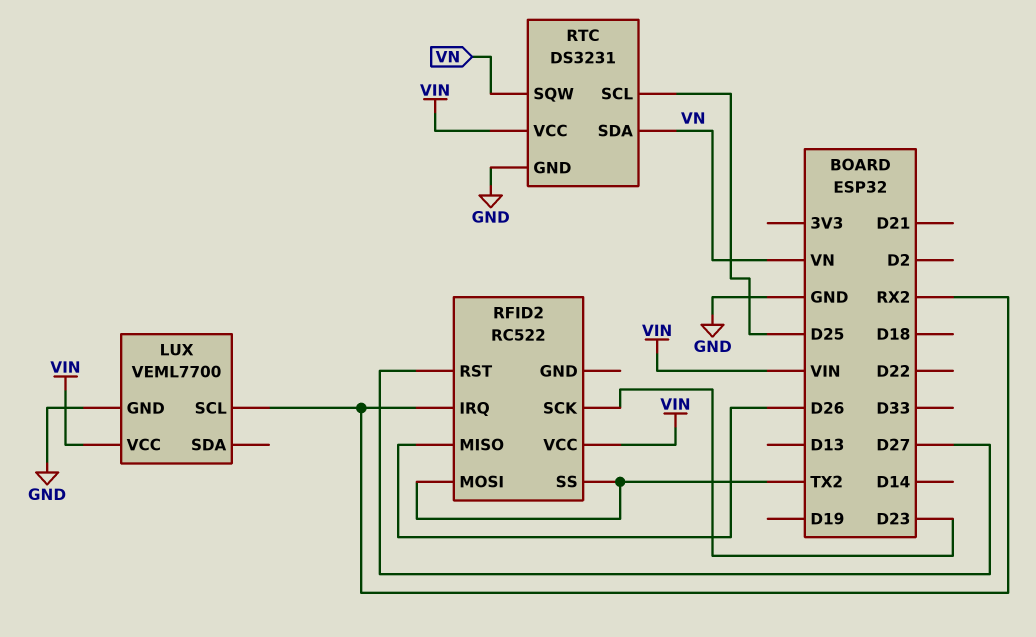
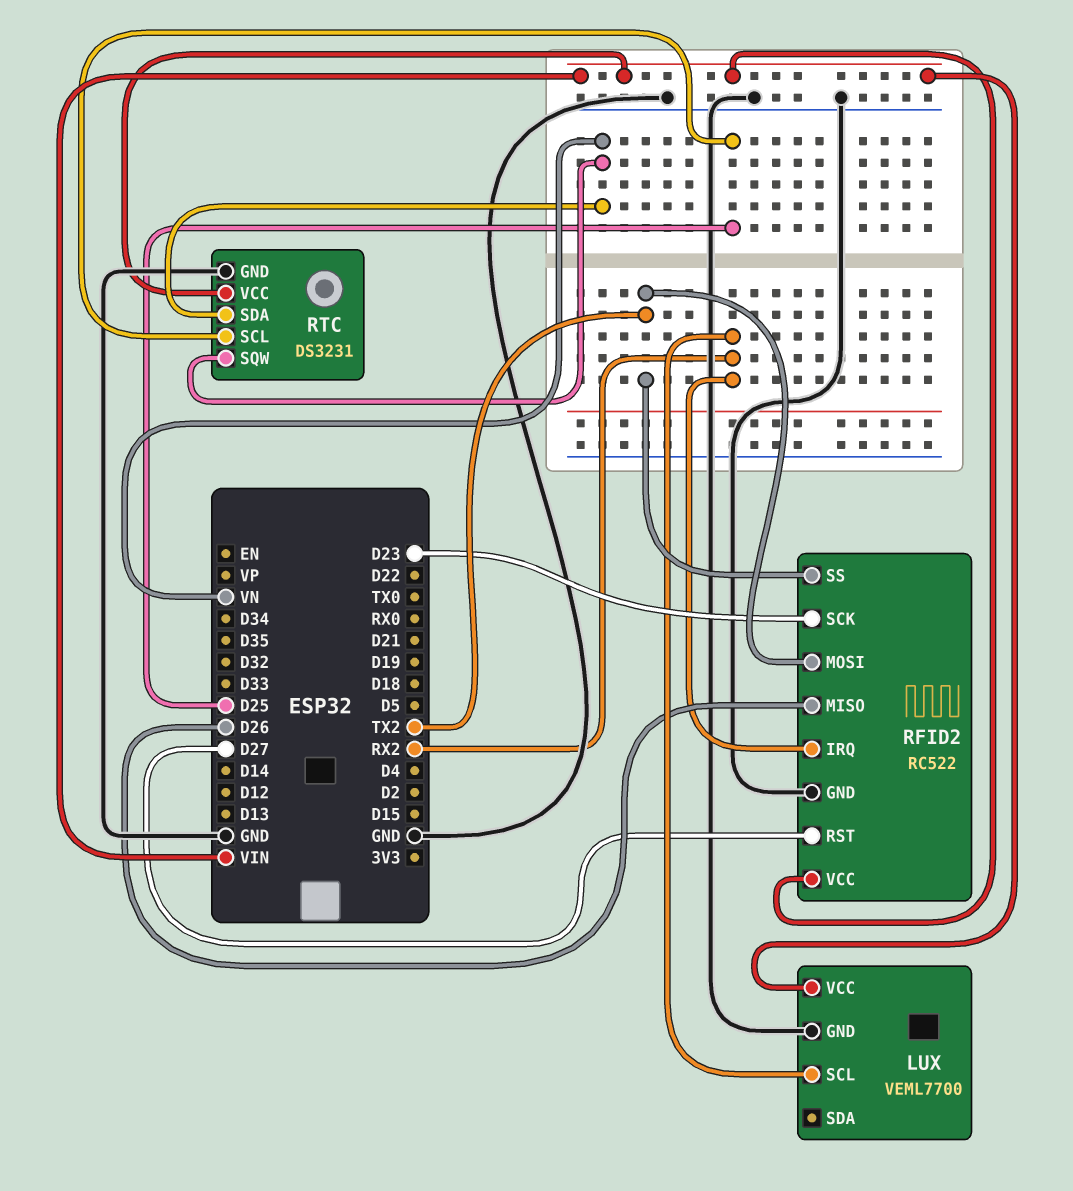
RFID2 pin GND: none -> GND

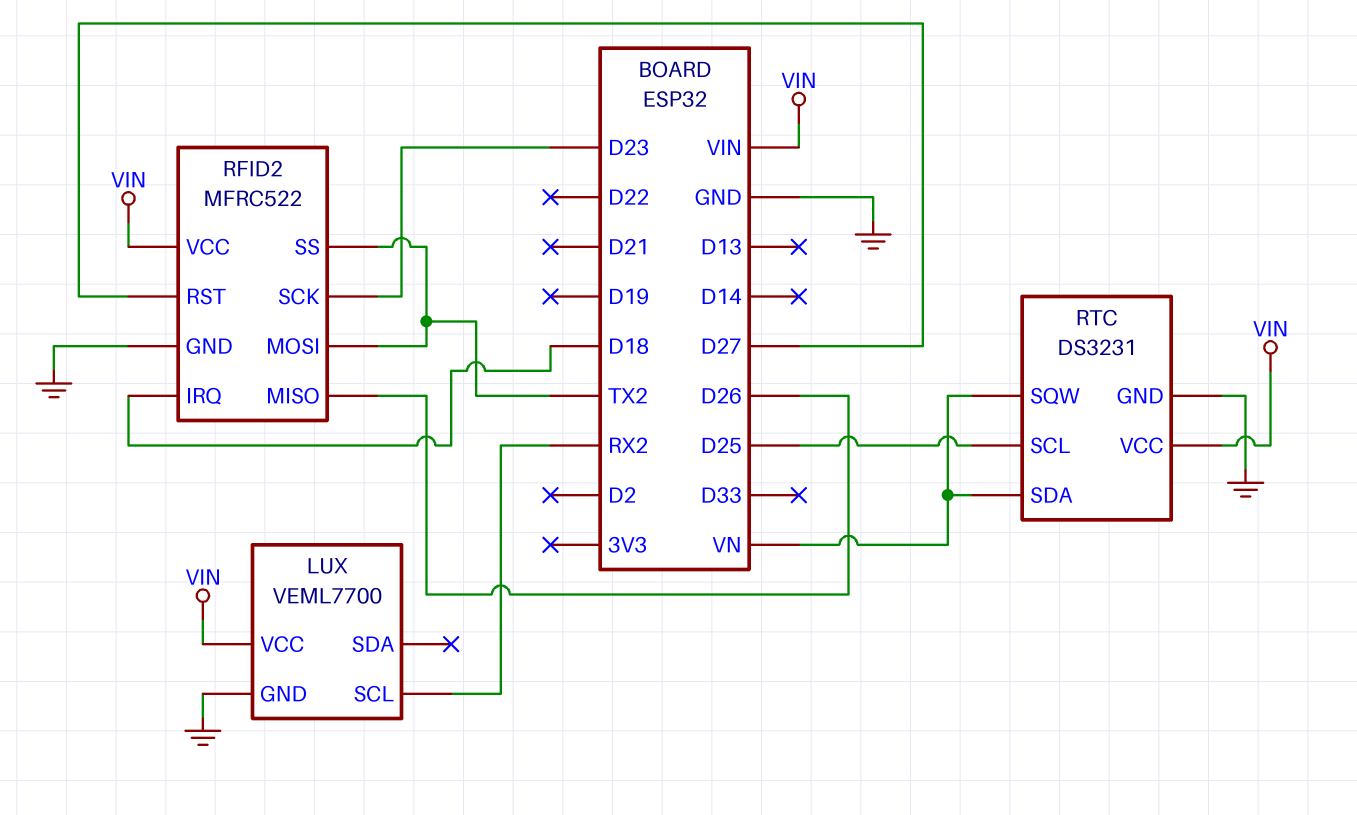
RFID2: RC522 -> MFRC522
RFID2 pin IRQ: RX2 -> D18

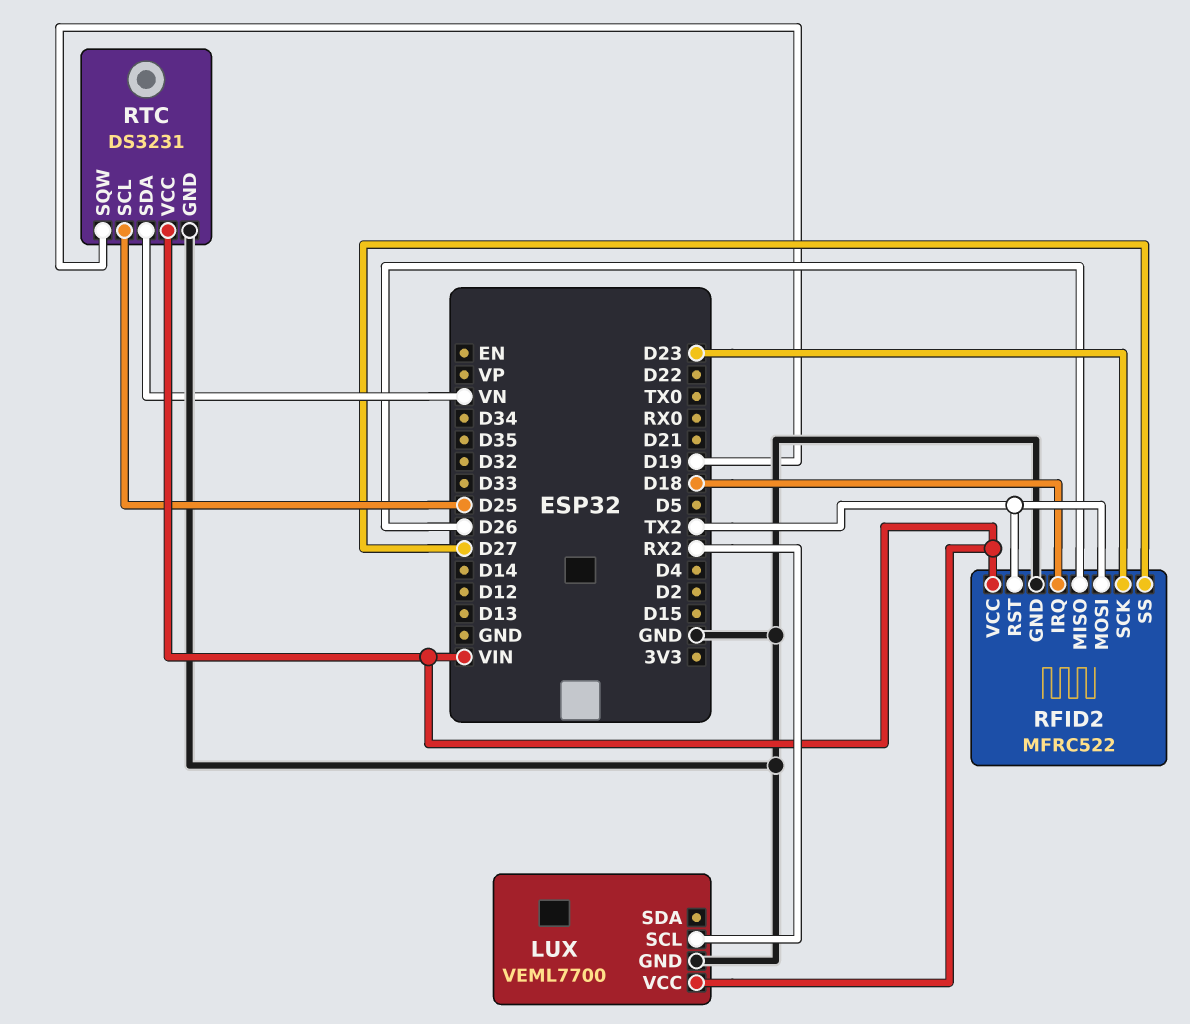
RFID2 pin RST: D27 -> TX2
RFID2 pin SS: TX2 -> D27
RTC pin SQW: VN -> D19

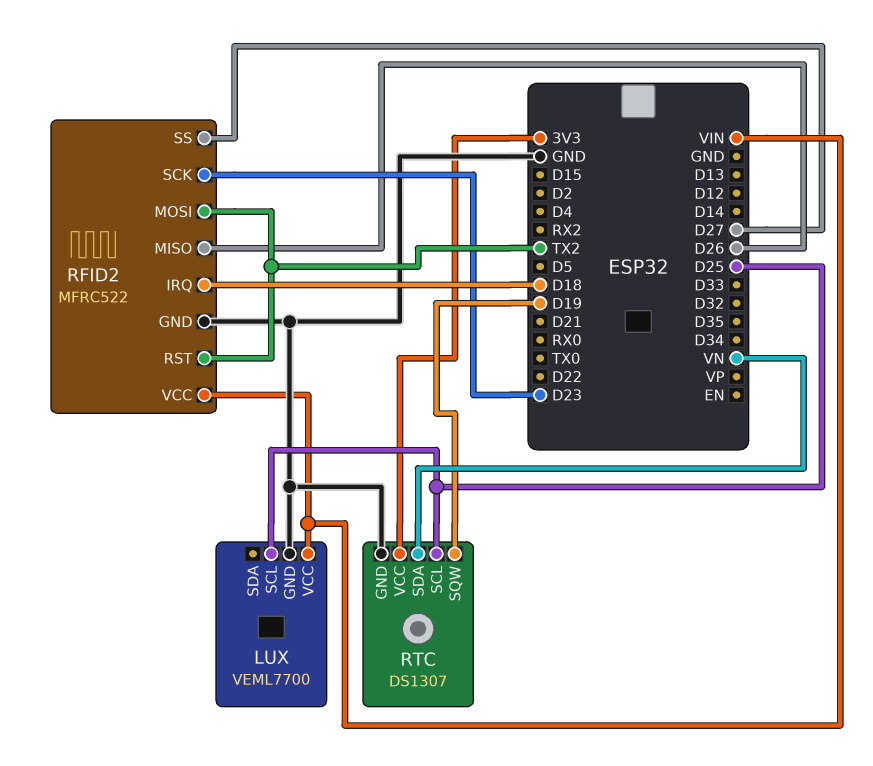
LUX pin SCL: RX2 -> D25
RTC: DS3231 -> DS1307
RTC pin VCC: VIN -> 3V3

